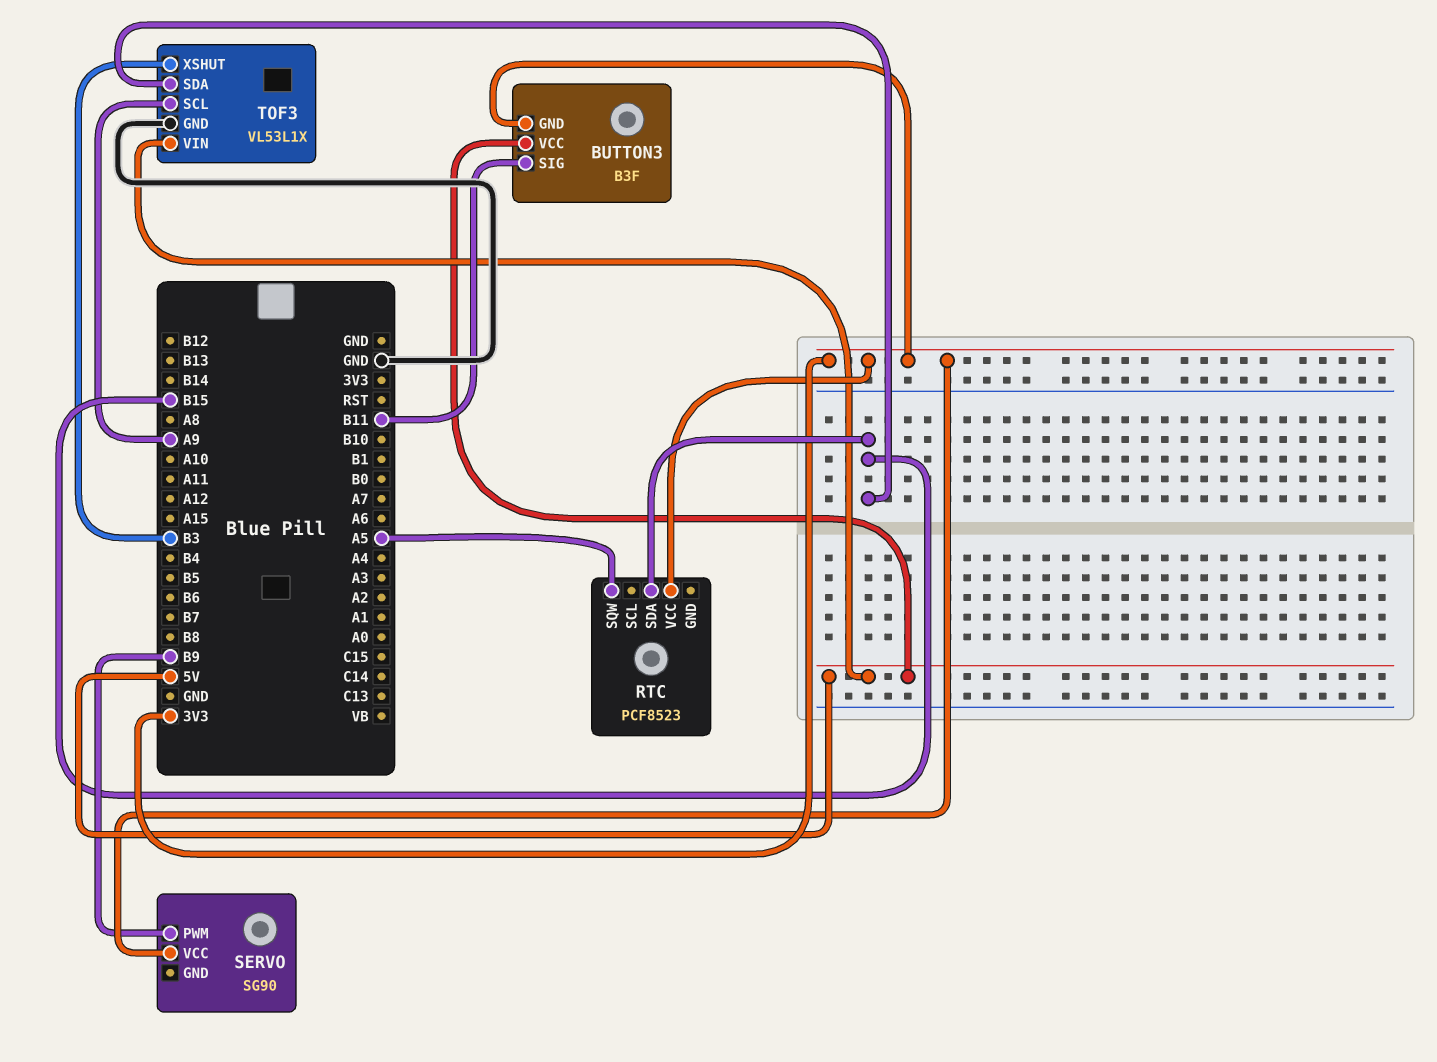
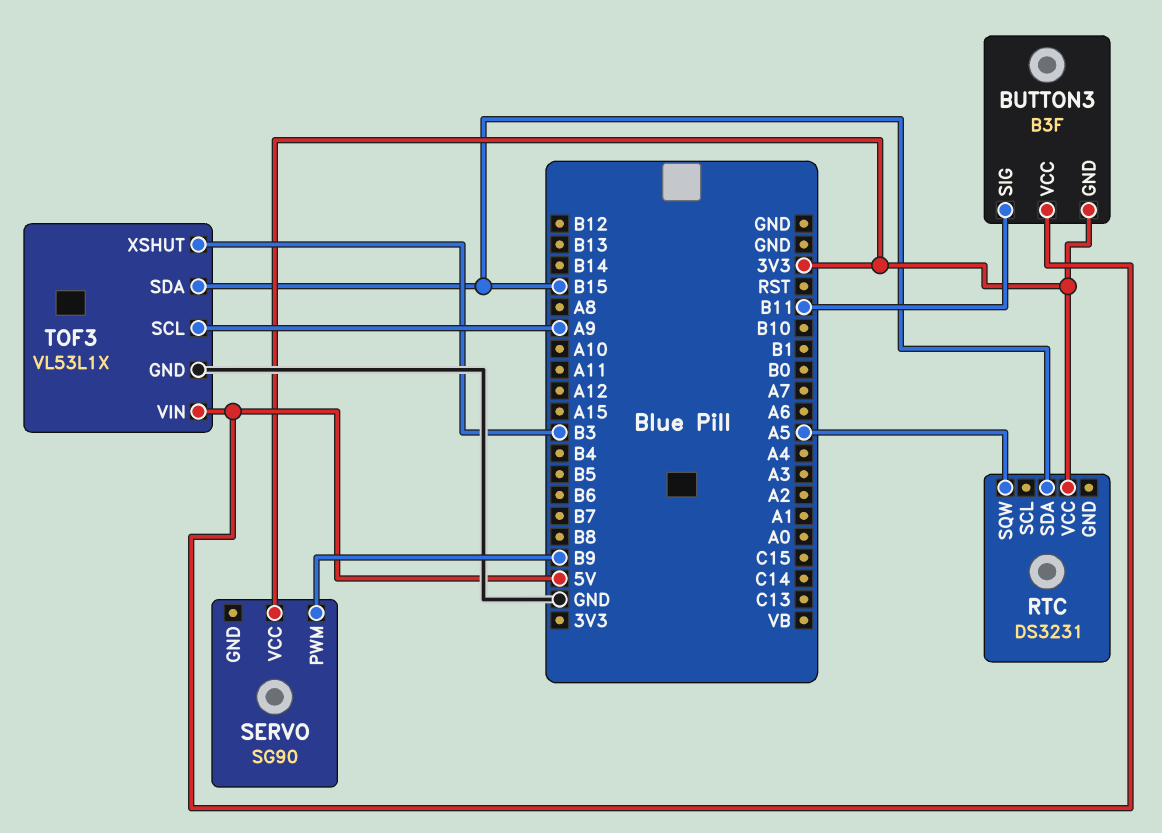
RTC: PCF8523 -> DS3231

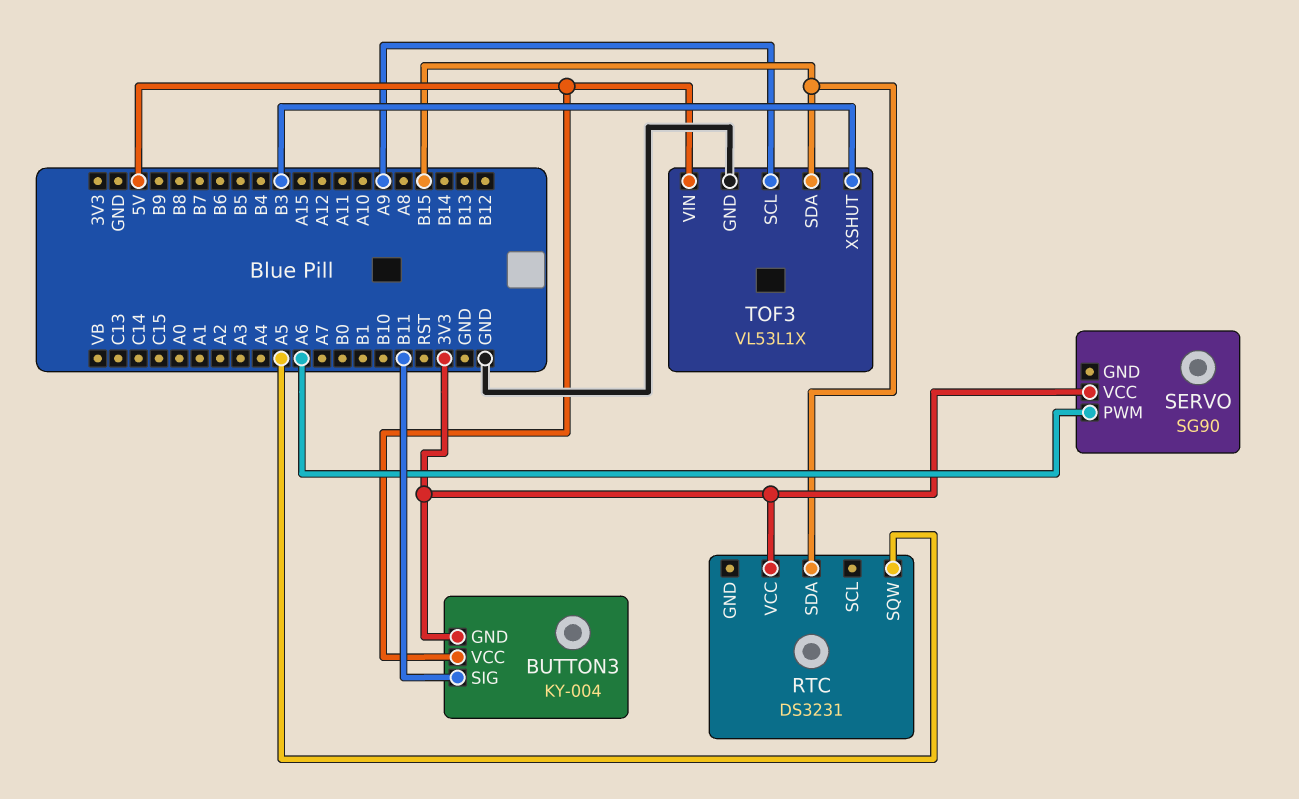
BUTTON3: B3F -> KY-004
SERVO pin PWM: B9 -> A6

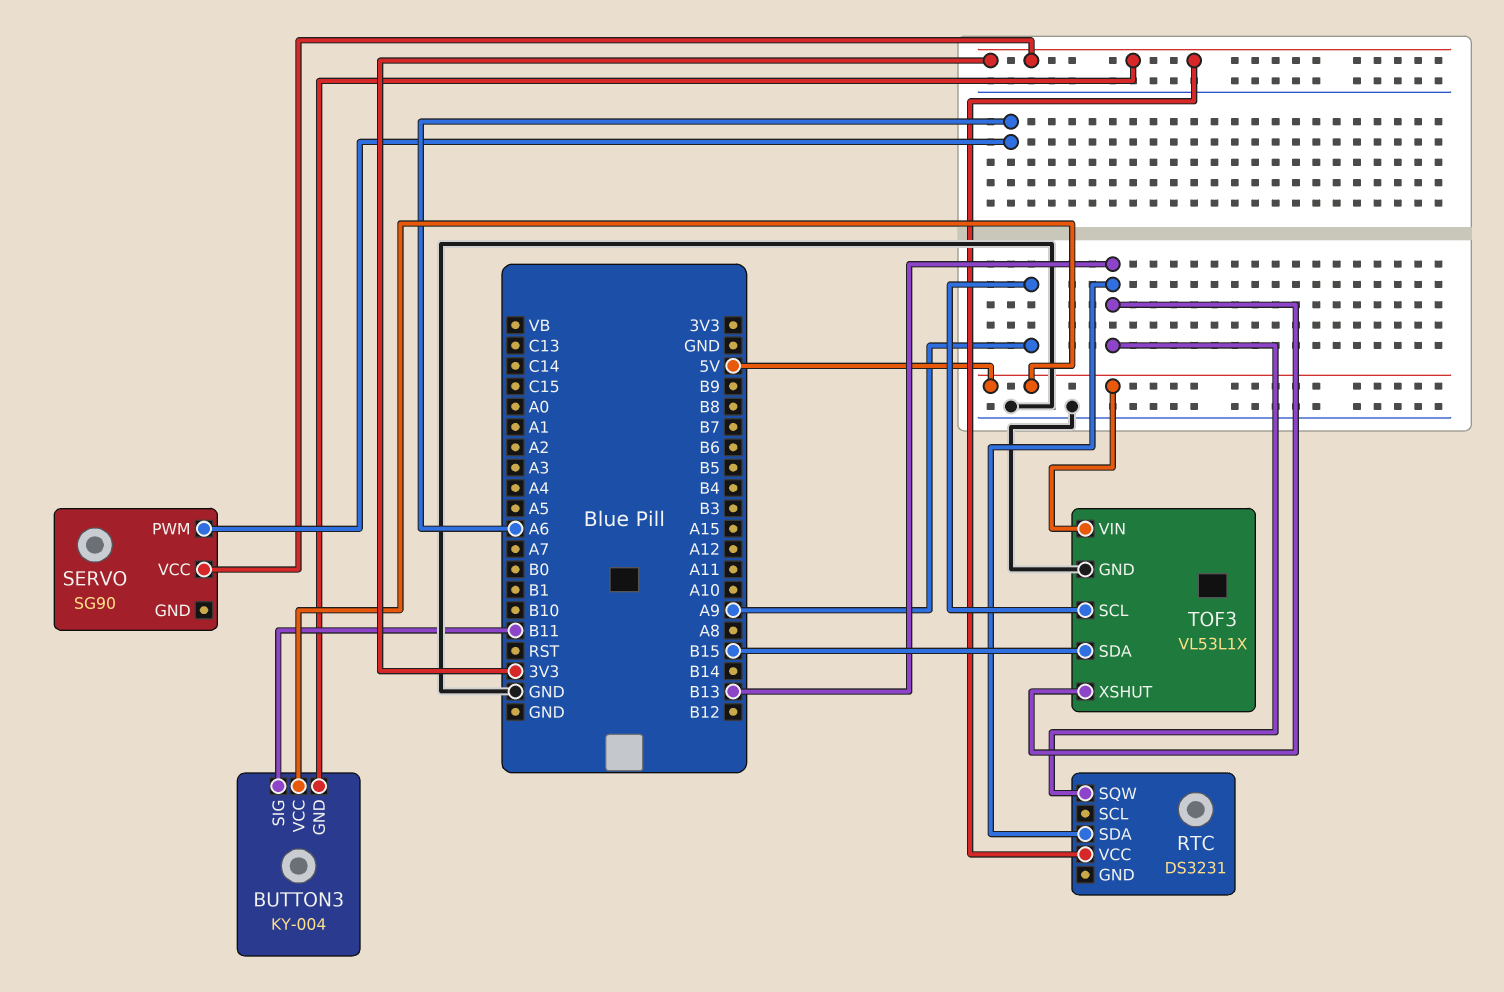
RTC pin SDA: B15 -> B13
RTC pin SQW: A5 -> B13
TOF3 pin XSHUT: B3 -> B13

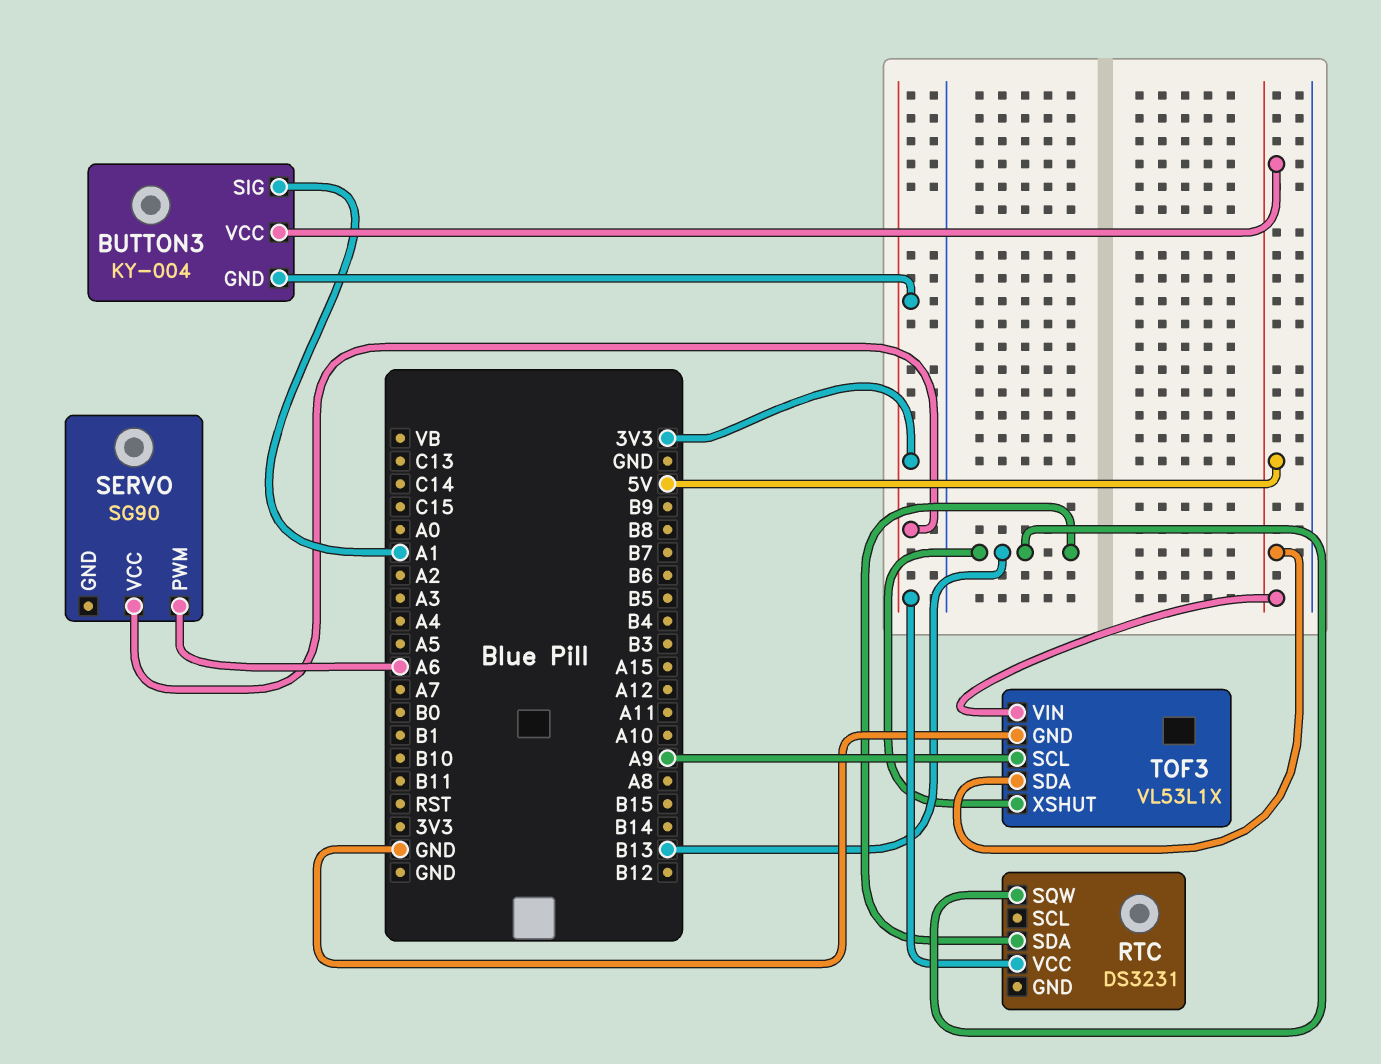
BUTTON3 pin SIG: B11 -> A1
TOF3 pin SDA: B15 -> 5V

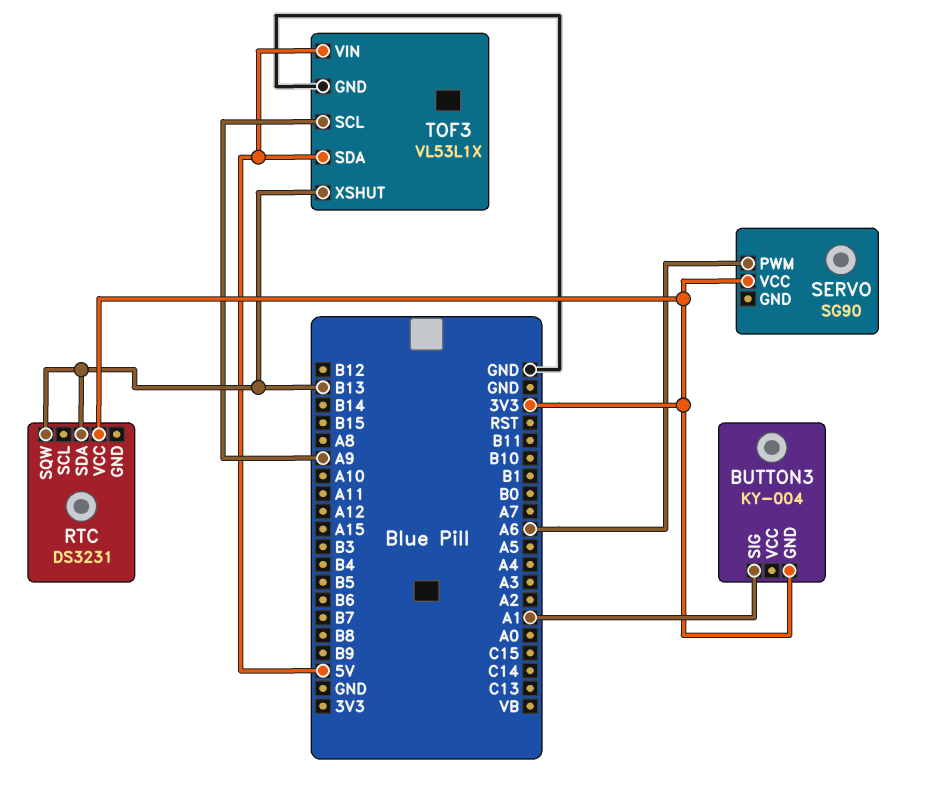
BUTTON3 pin VCC: 5V -> none

